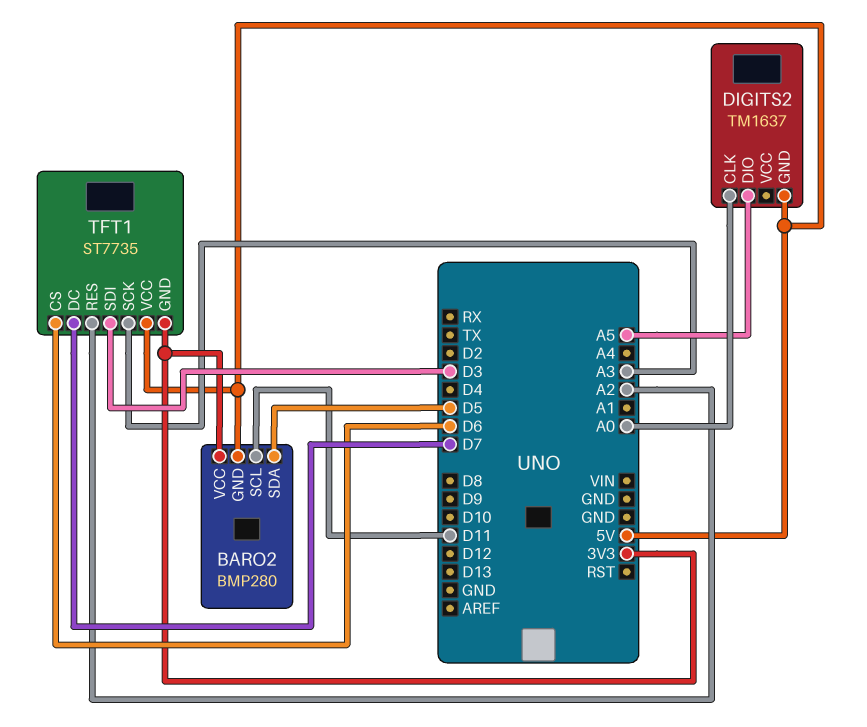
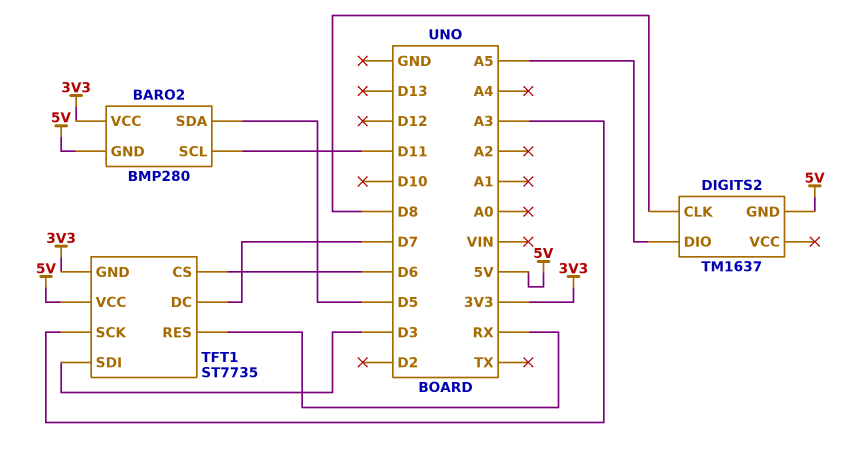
DIGITS2 pin CLK: A0 -> D8
TFT1 pin RES: A2 -> RX

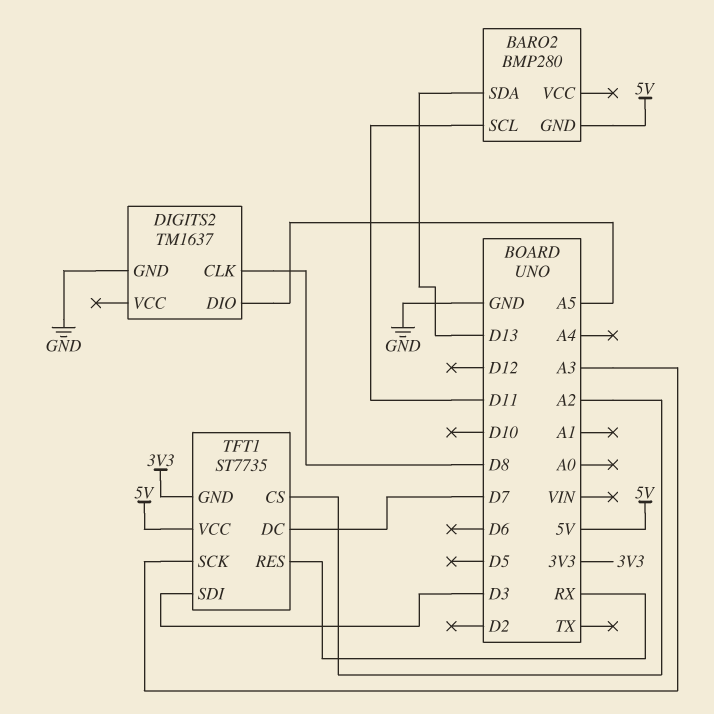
BARO2 pin SDA: D5 -> D13
BARO2 pin VCC: 3V3 -> none
DIGITS2 pin GND: 5V -> GND
TFT1 pin CS: D6 -> A2

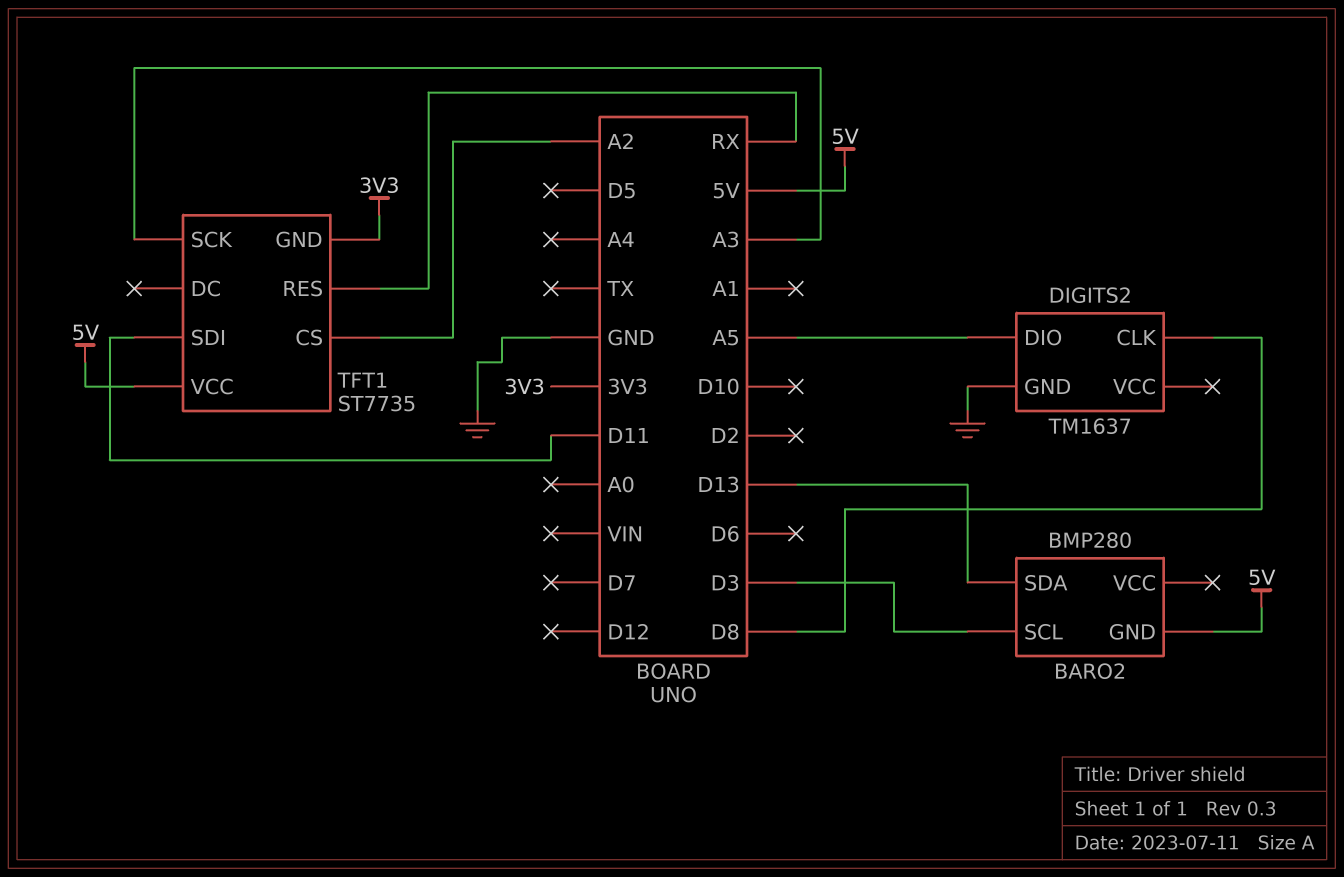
BARO2 pin SCL: D11 -> D3
TFT1 pin DC: D7 -> none
TFT1 pin SDI: D3 -> D11

